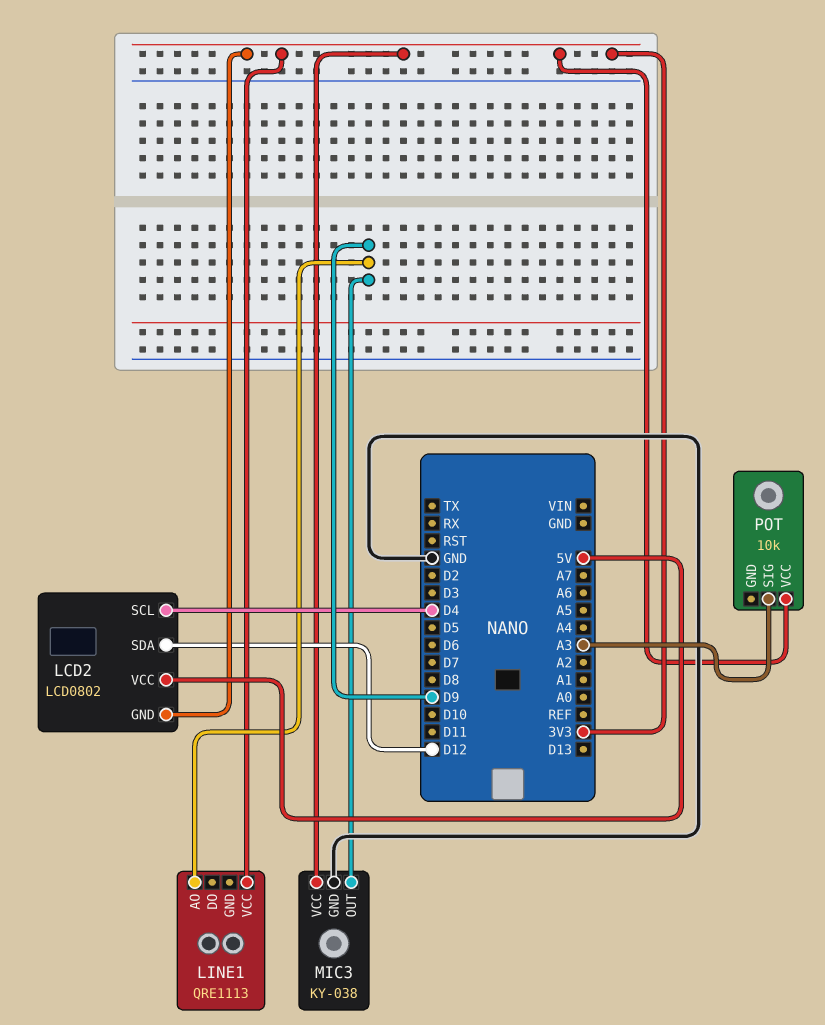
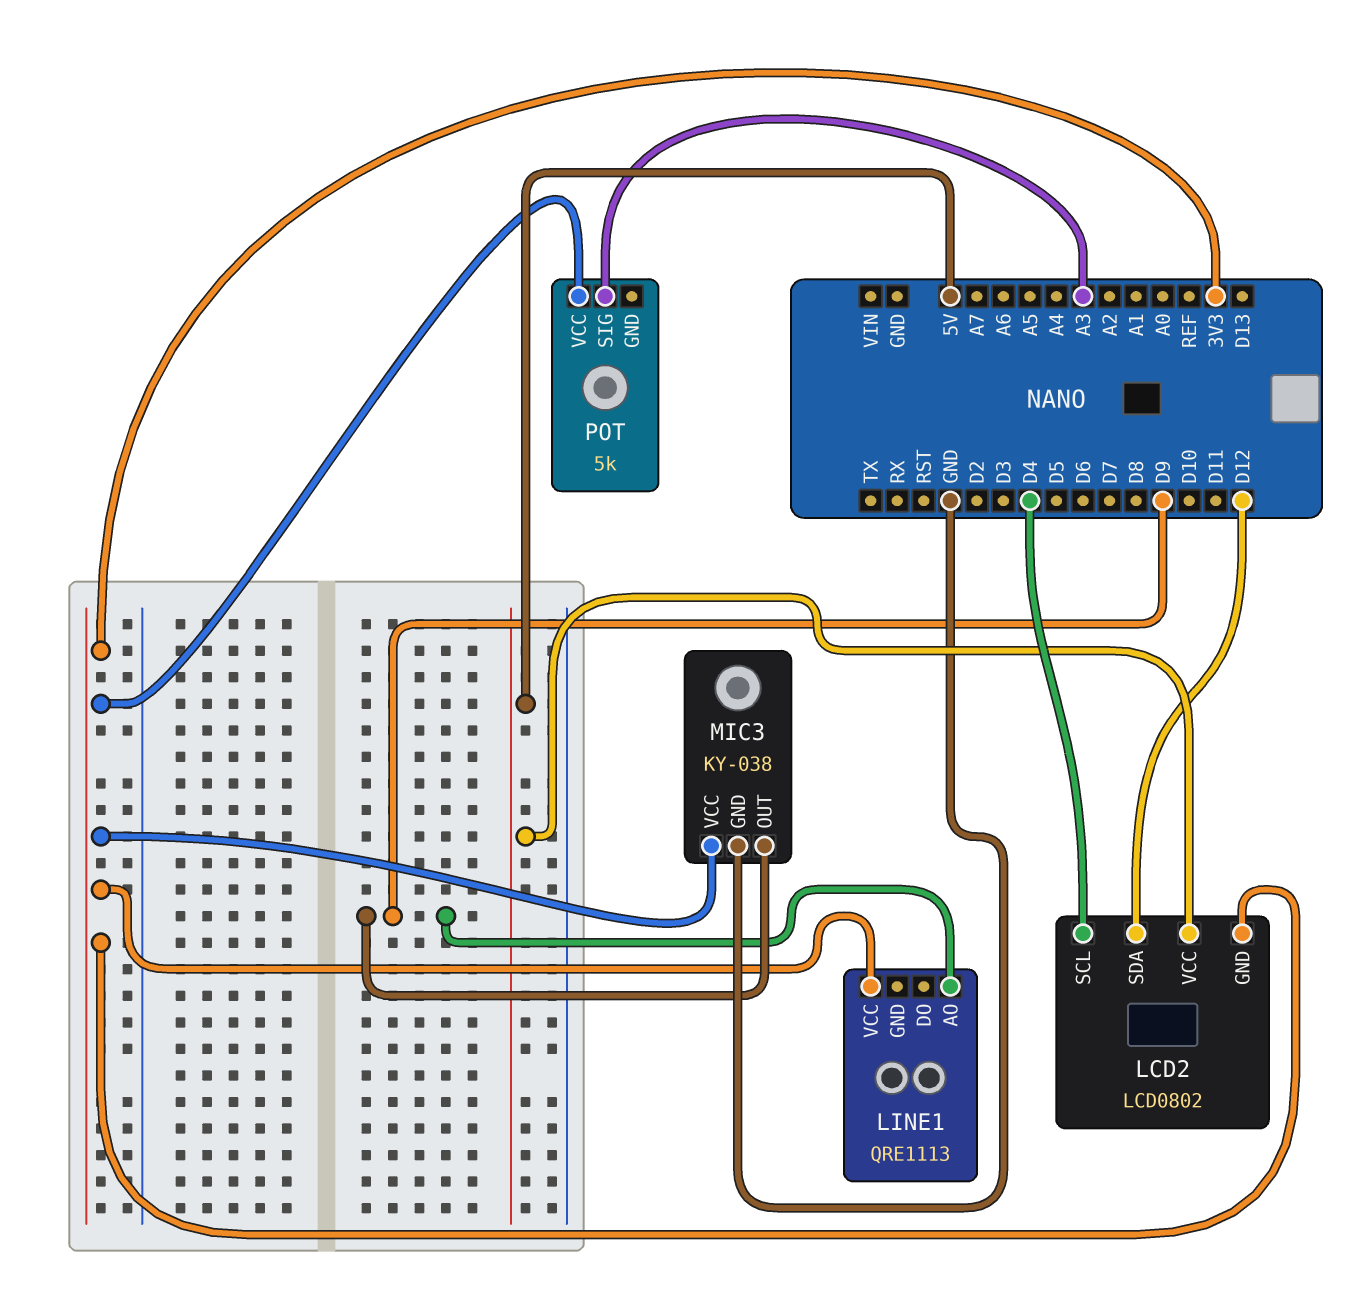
POT: 10k -> 5k

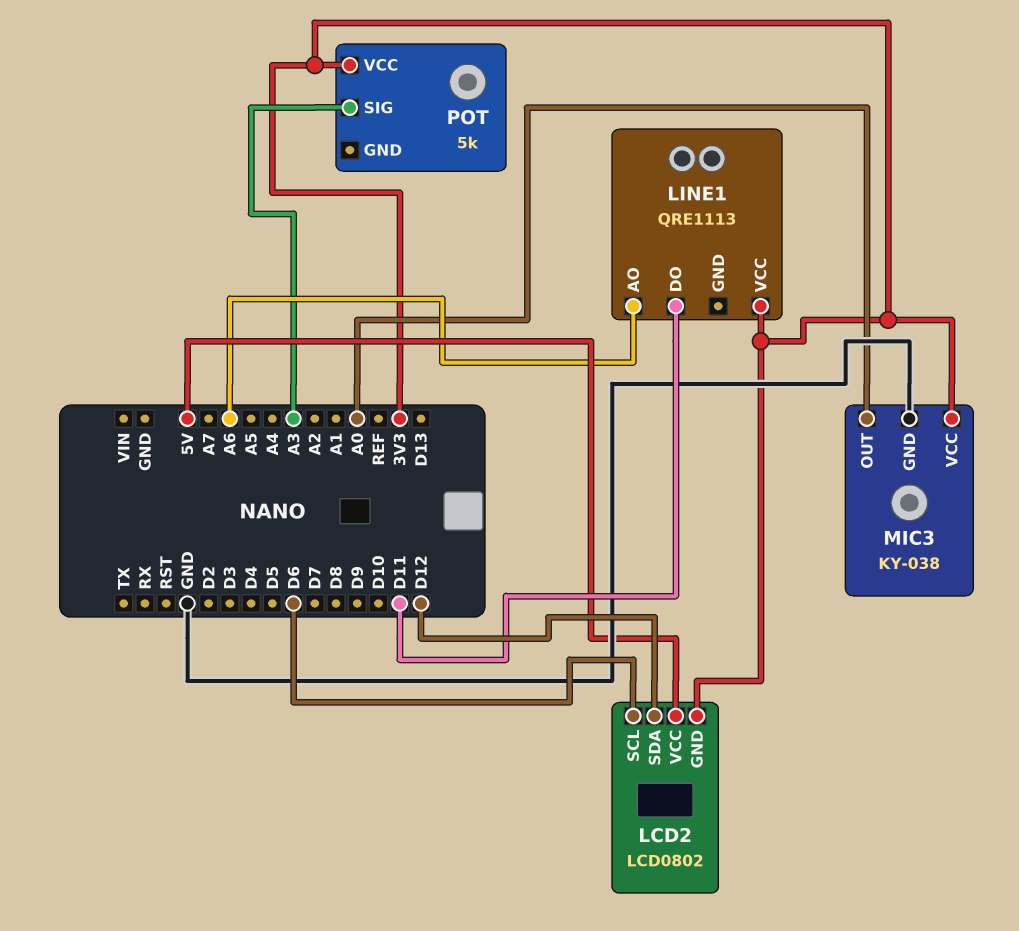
LCD2 pin SCL: D4 -> D6
LINE1 pin AO: D9 -> A6
LINE1 pin DO: none -> D11
MIC3 pin OUT: D9 -> A0

